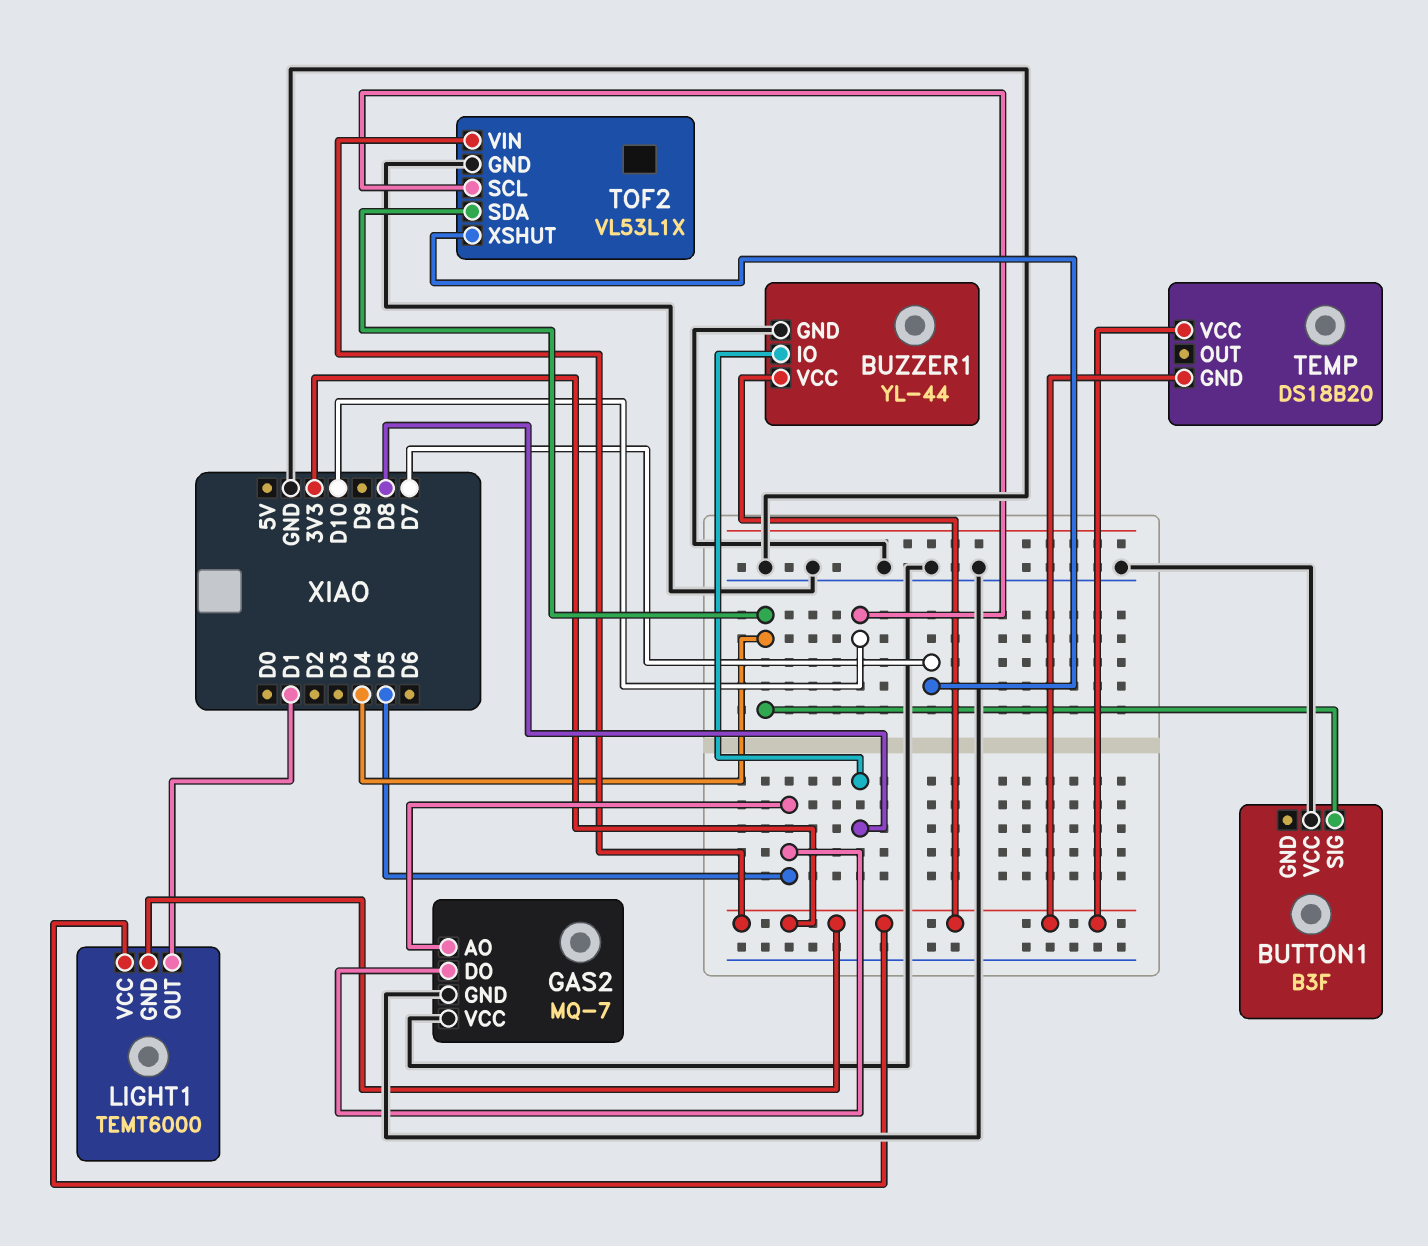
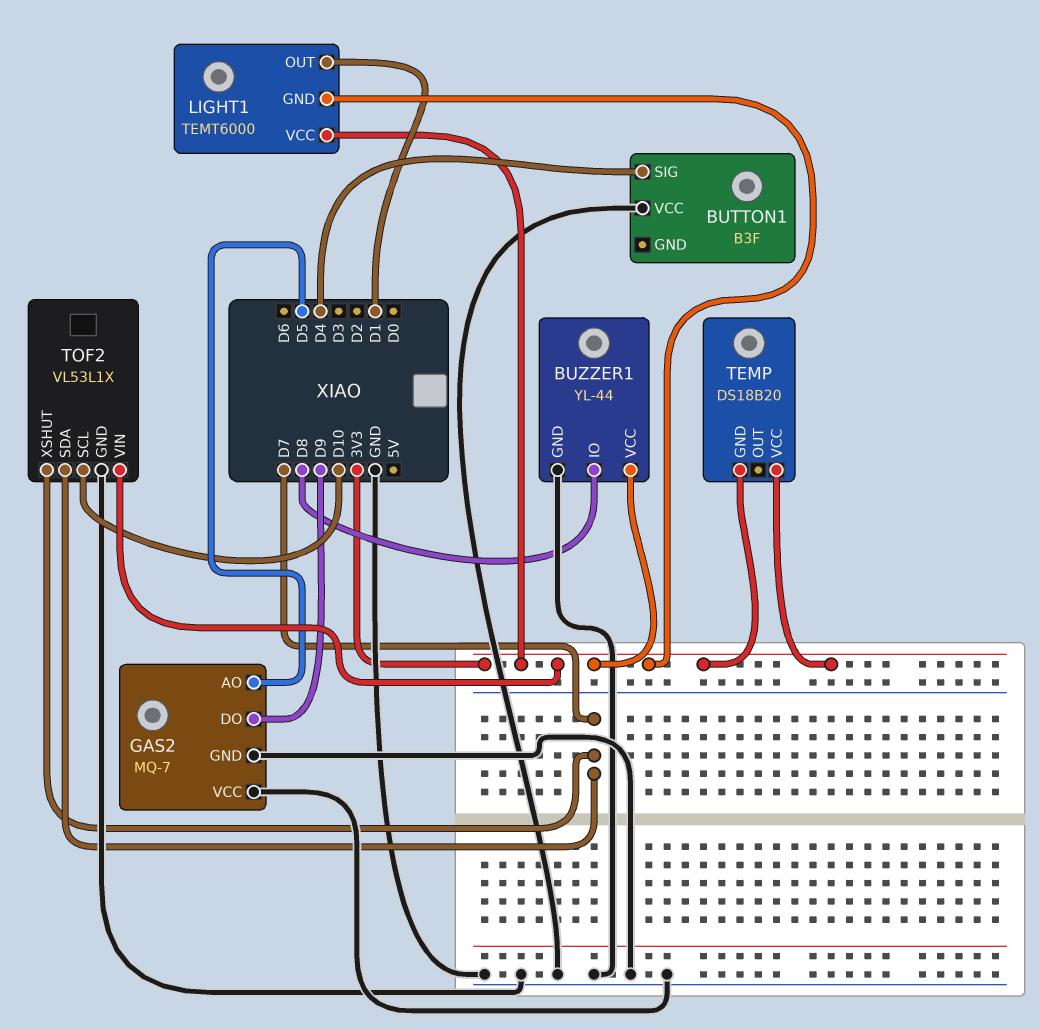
GAS2 pin DO: D5 -> D9
TOF2 pin SDA: D4 -> D7

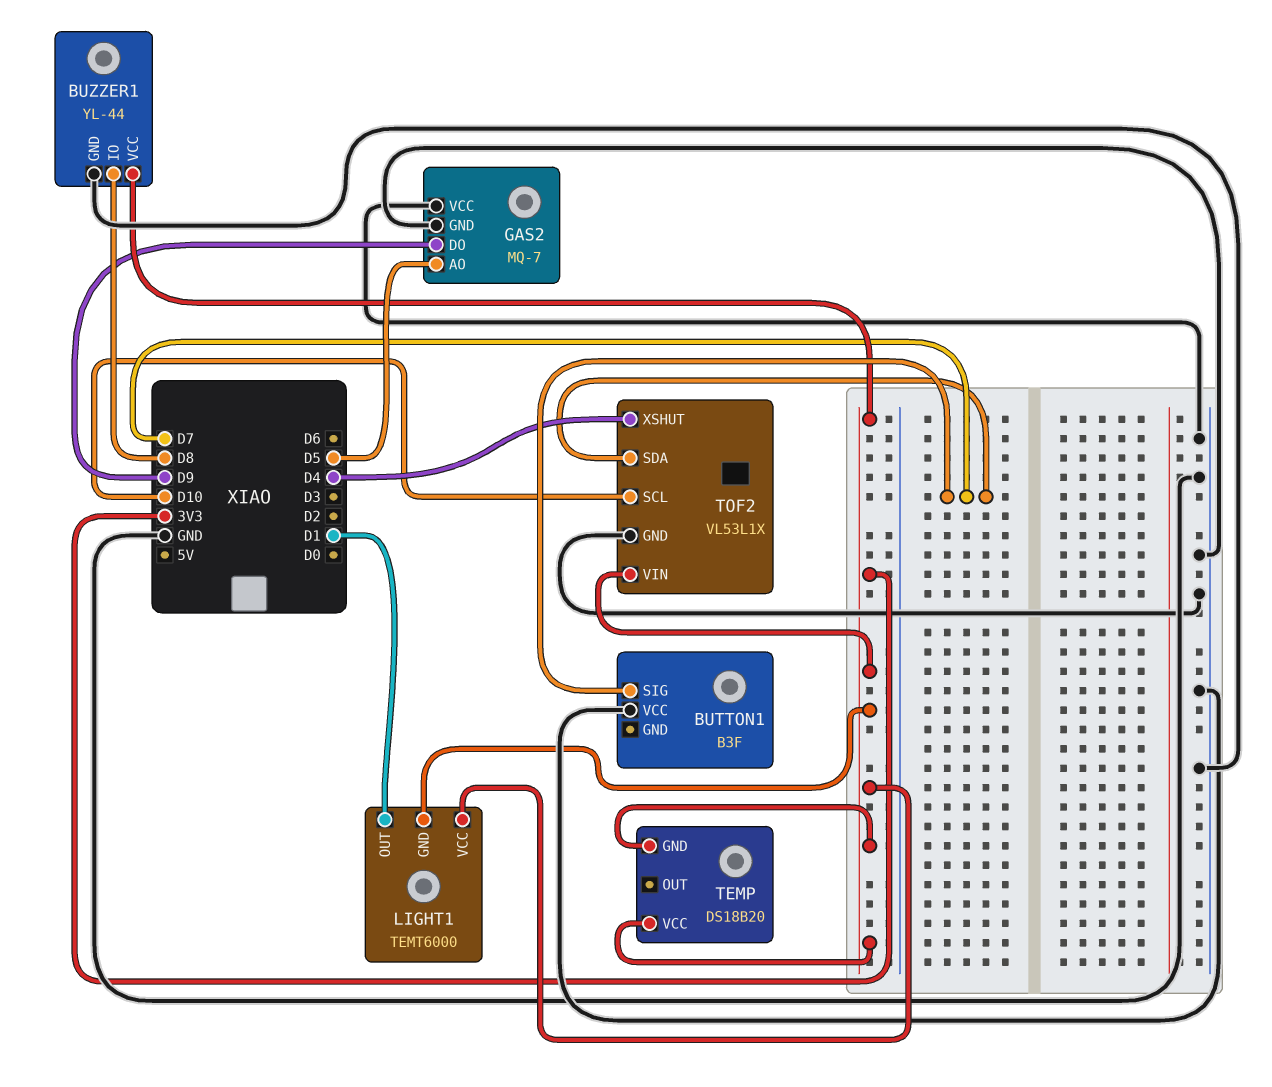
BUTTON1 pin SIG: D4 -> D7
TOF2 pin XSHUT: D7 -> D4

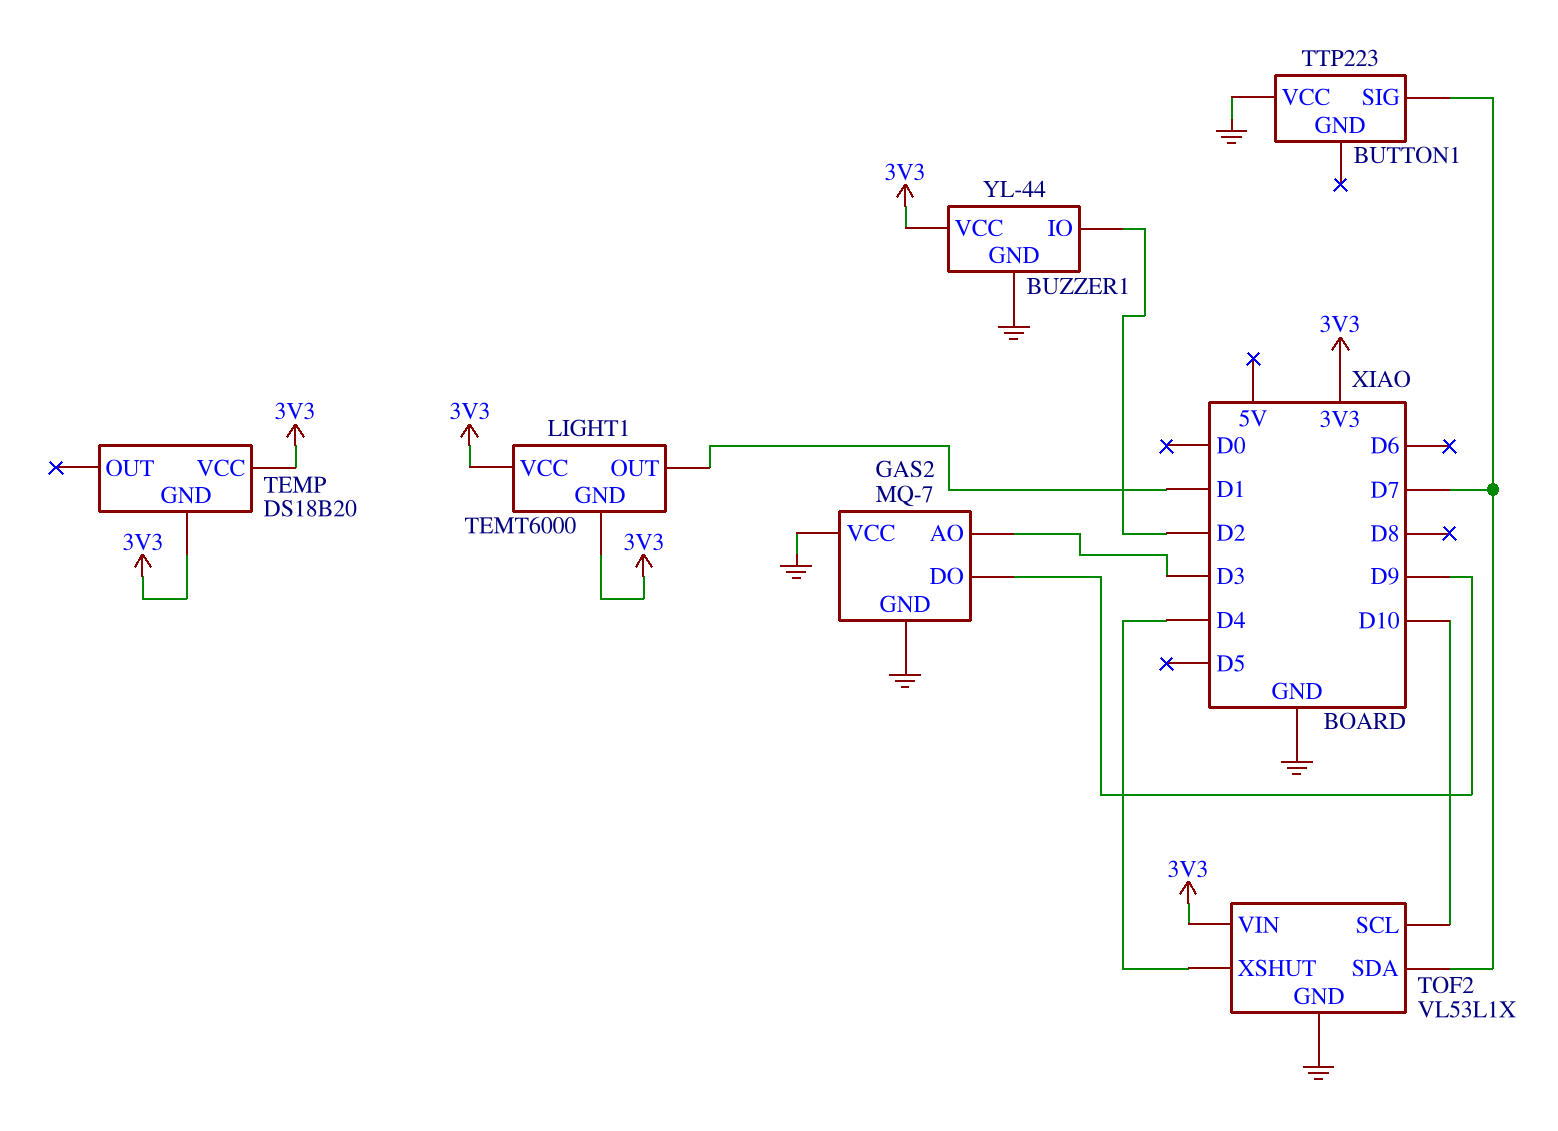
BUTTON1: B3F -> TTP223
BUZZER1 pin IO: D8 -> D2
GAS2 pin AO: D5 -> D3

